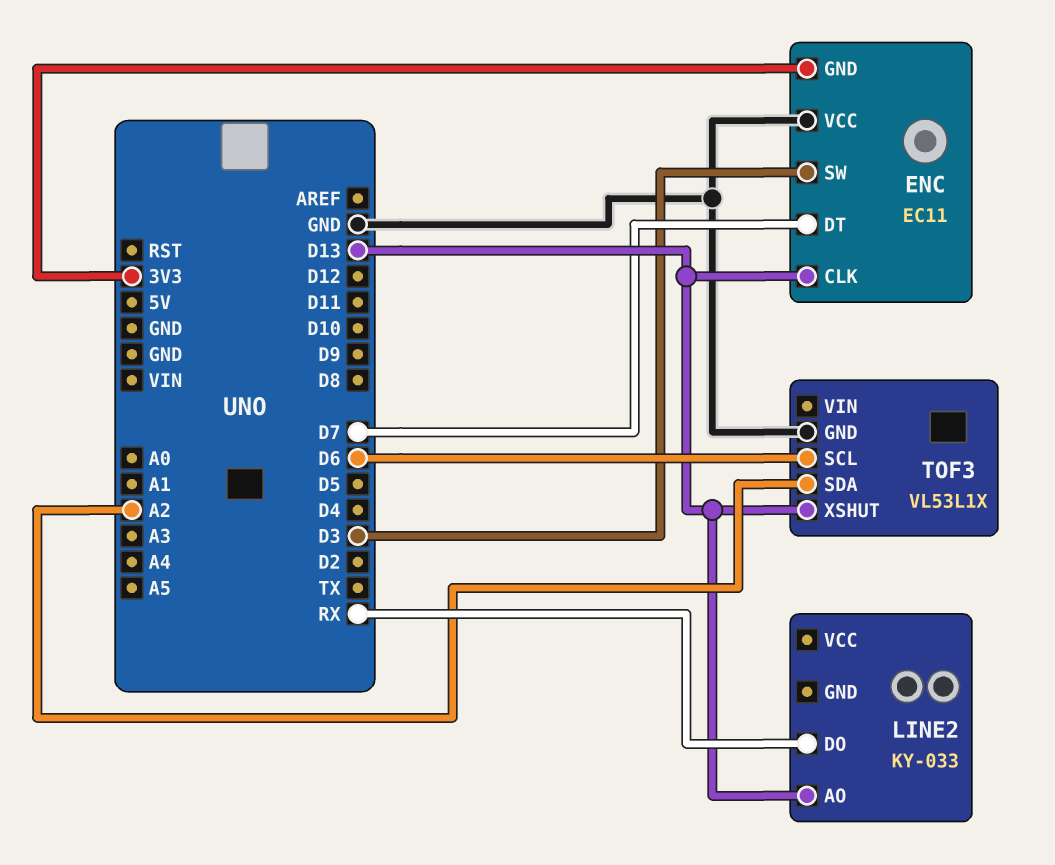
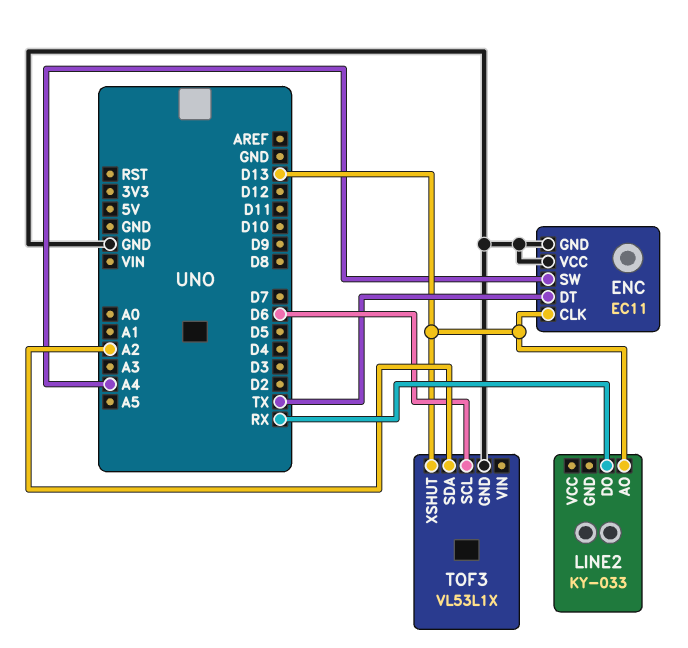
ENC pin DT: D7 -> TX
ENC pin GND: 3V3 -> GND
ENC pin SW: D3 -> A4

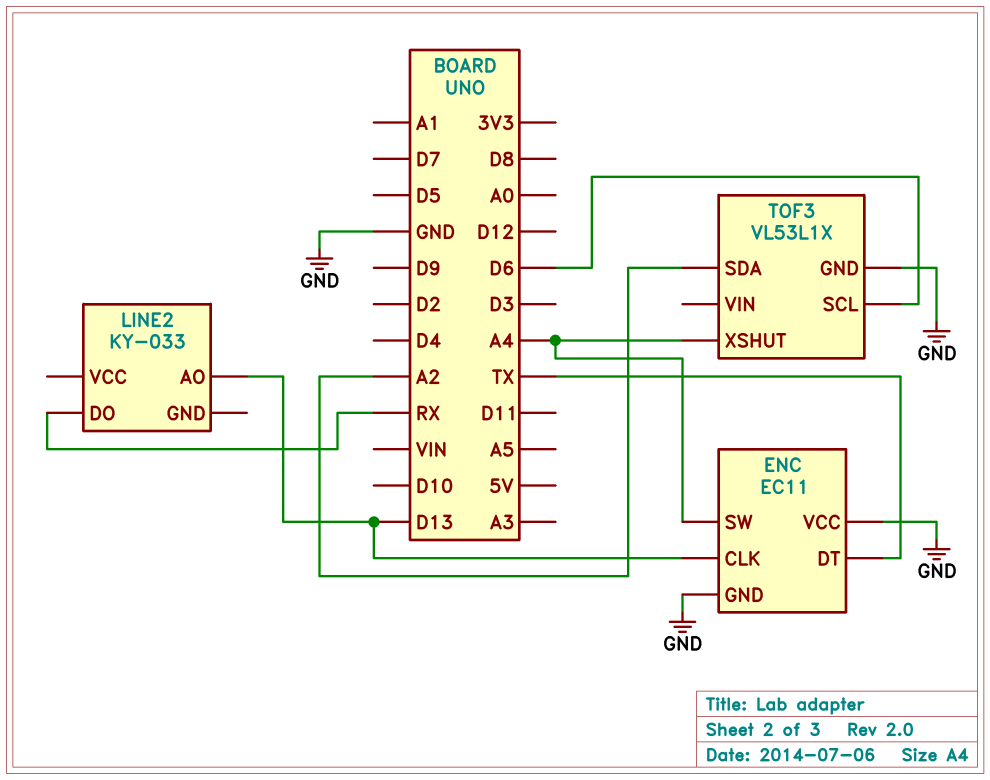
TOF3 pin XSHUT: D13 -> A4

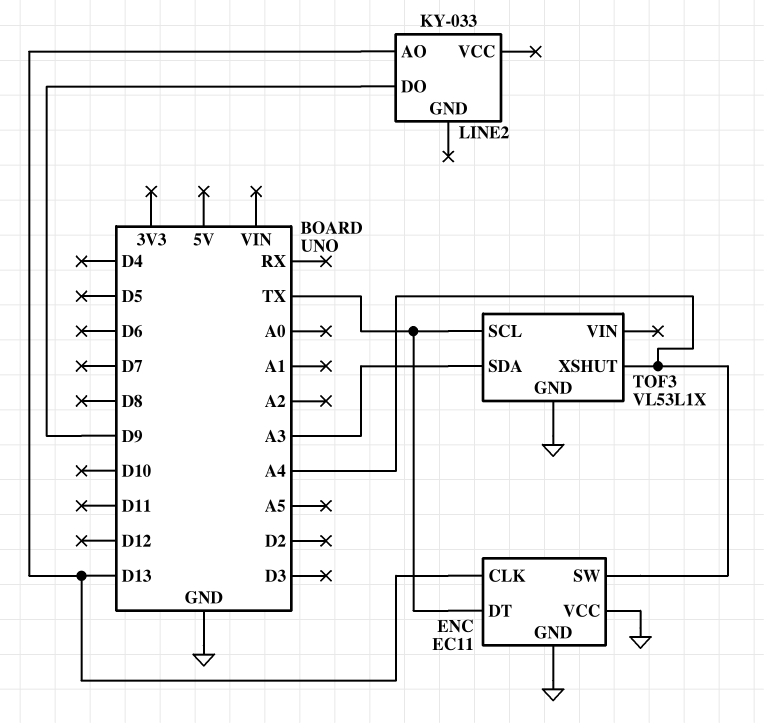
LINE2 pin DO: RX -> D9
TOF3 pin SCL: D6 -> TX
TOF3 pin SDA: A2 -> A3

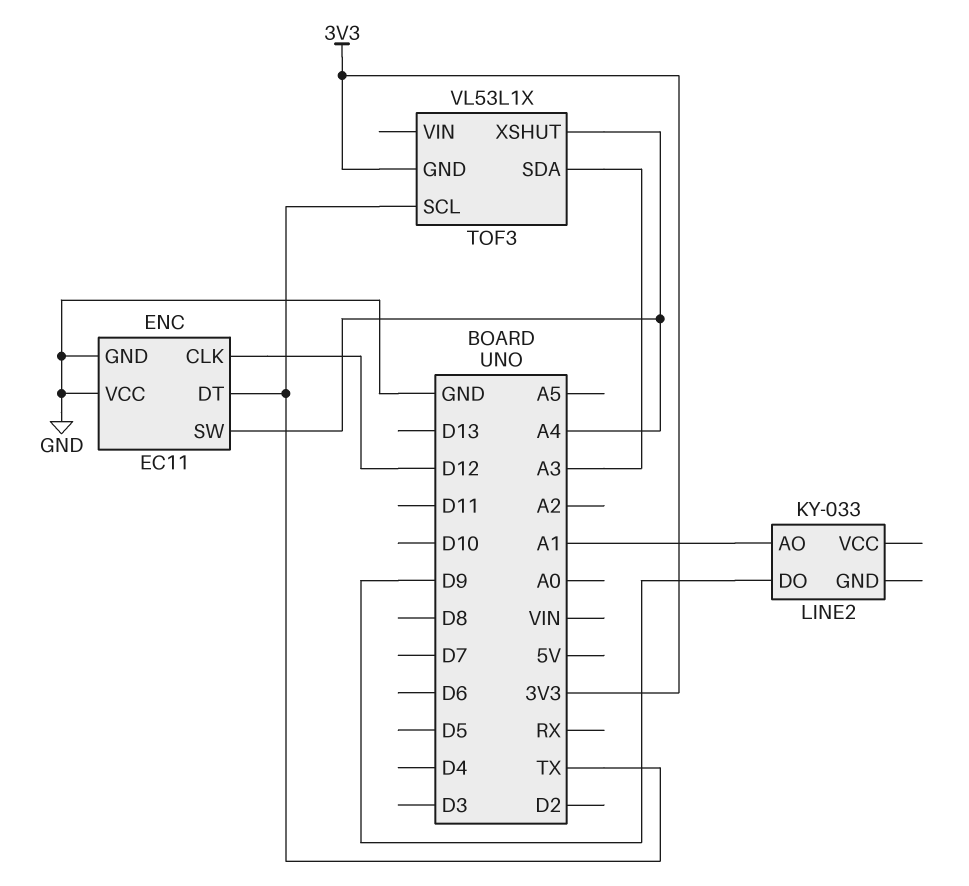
ENC pin CLK: D13 -> D12
LINE2 pin AO: D13 -> A1
TOF3 pin GND: GND -> 3V3

